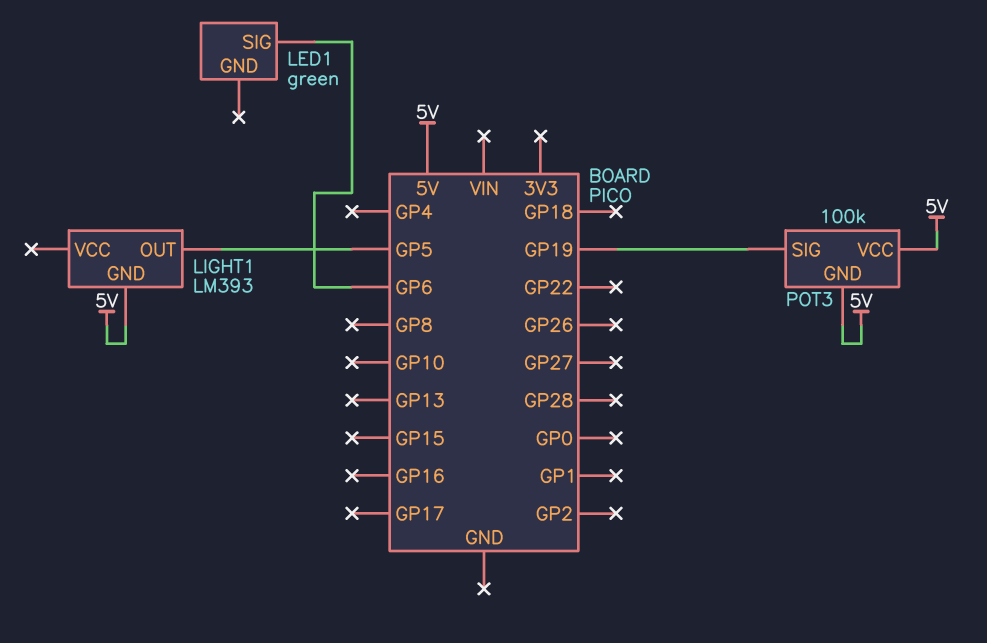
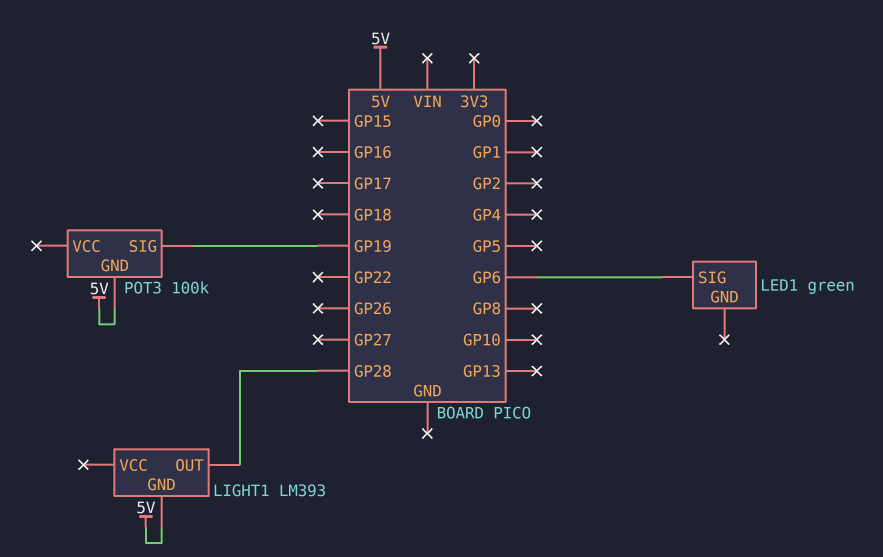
LIGHT1 pin OUT: GP5 -> GP28
POT3 pin VCC: 5V -> none

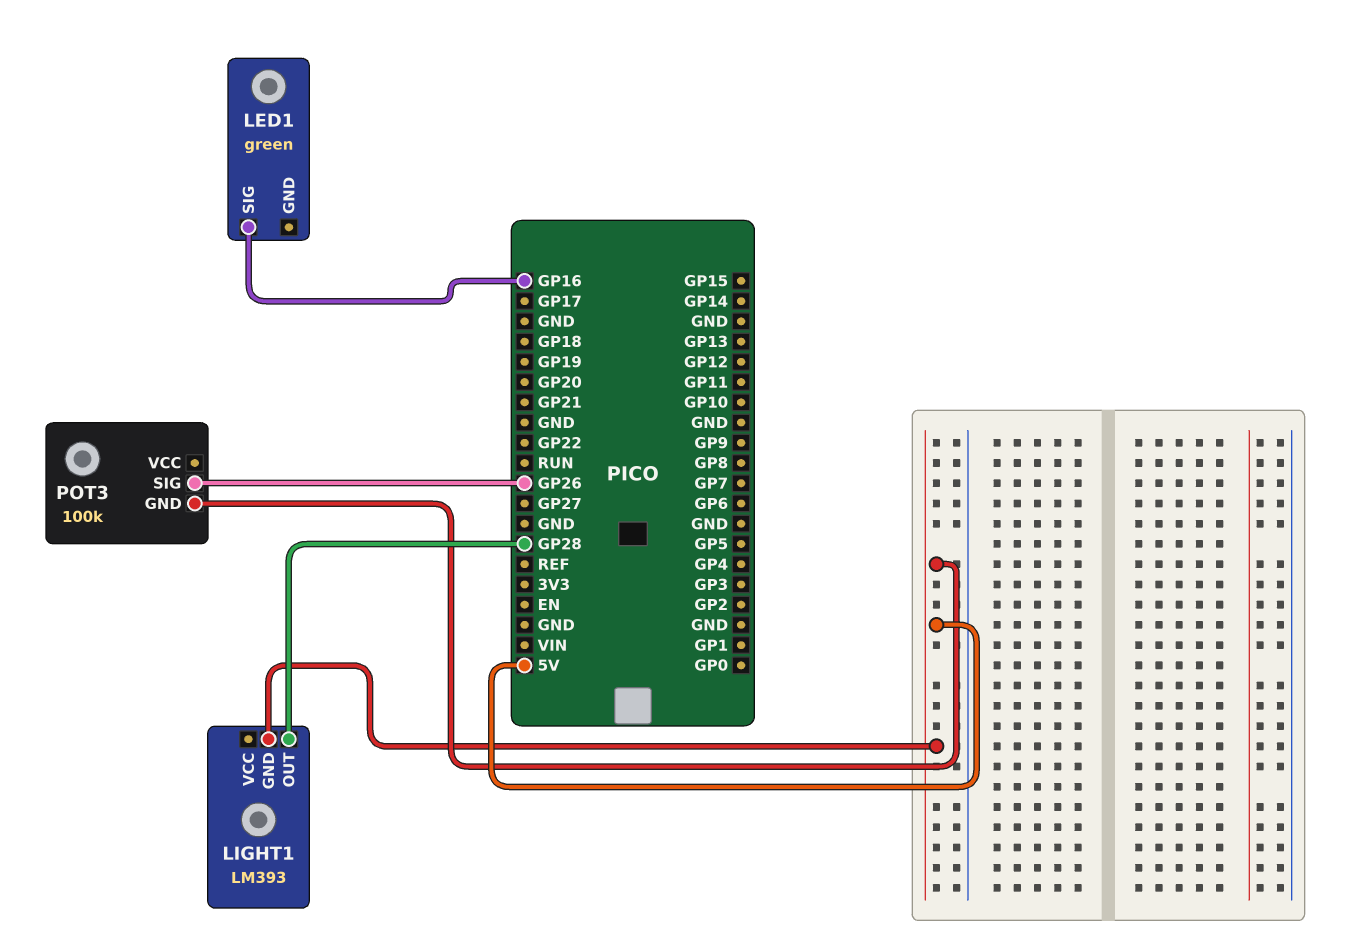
LED1 pin SIG: GP6 -> GP16
POT3 pin SIG: GP19 -> GP26

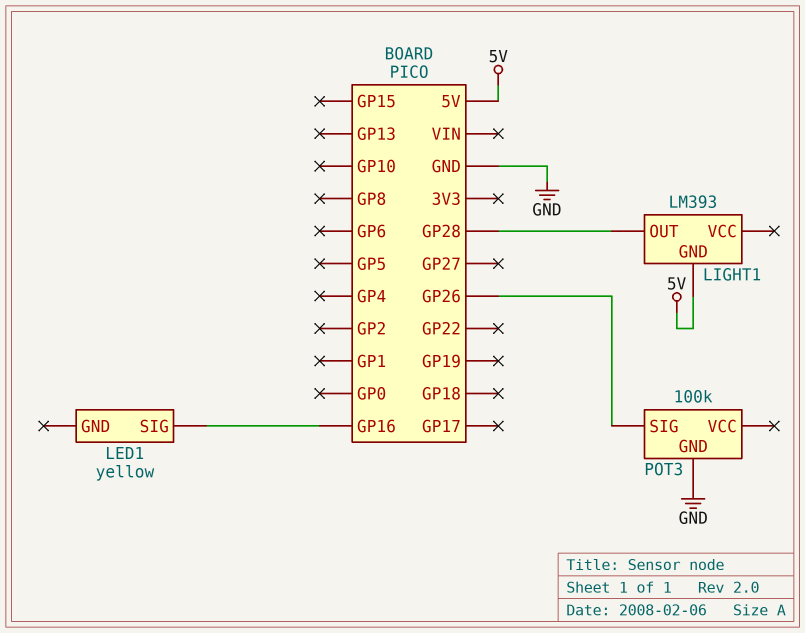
LED1: green -> yellow
POT3 pin GND: 5V -> GND

